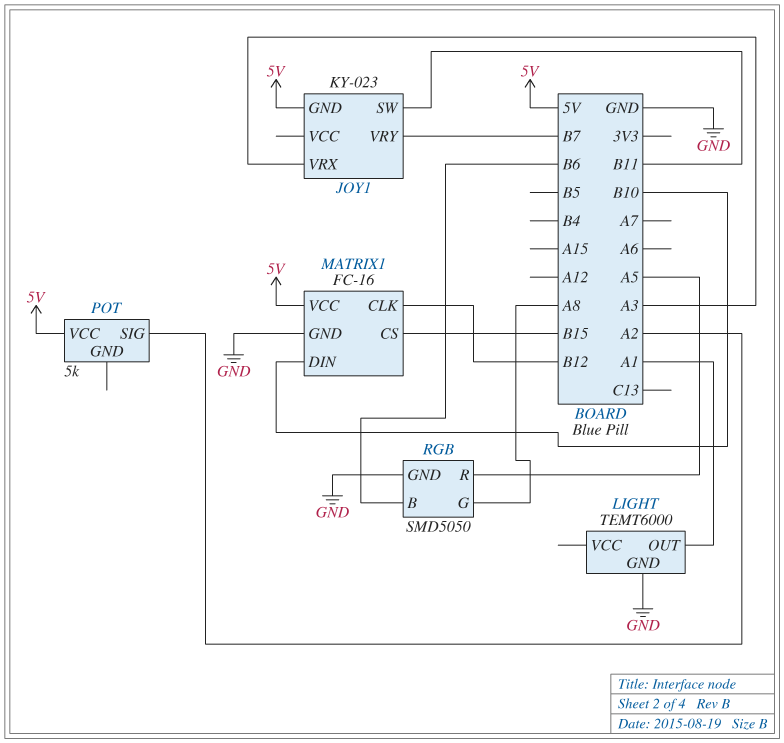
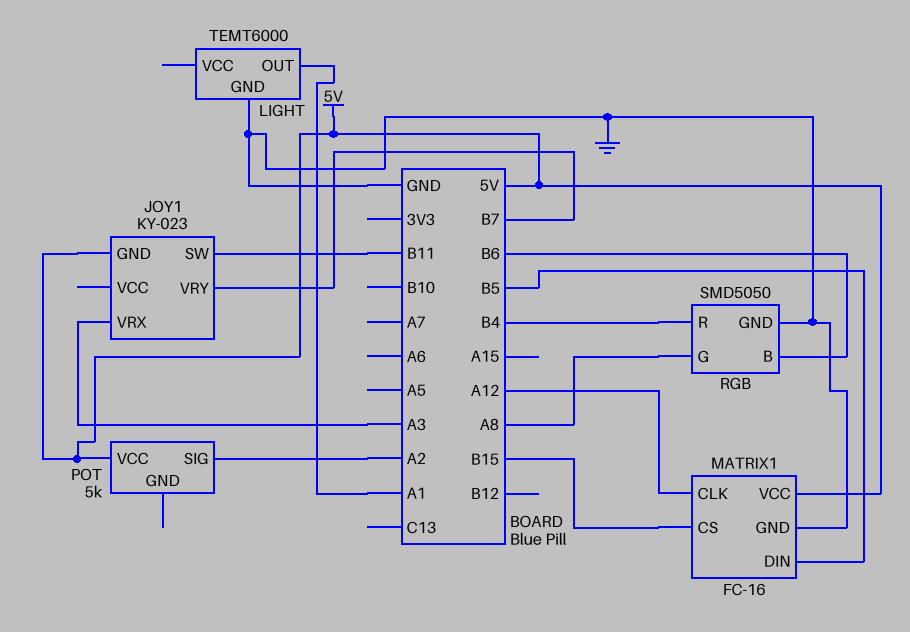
MATRIX1 pin CLK: B12 -> A12
MATRIX1 pin DIN: B10 -> B5
RGB pin R: A5 -> B4

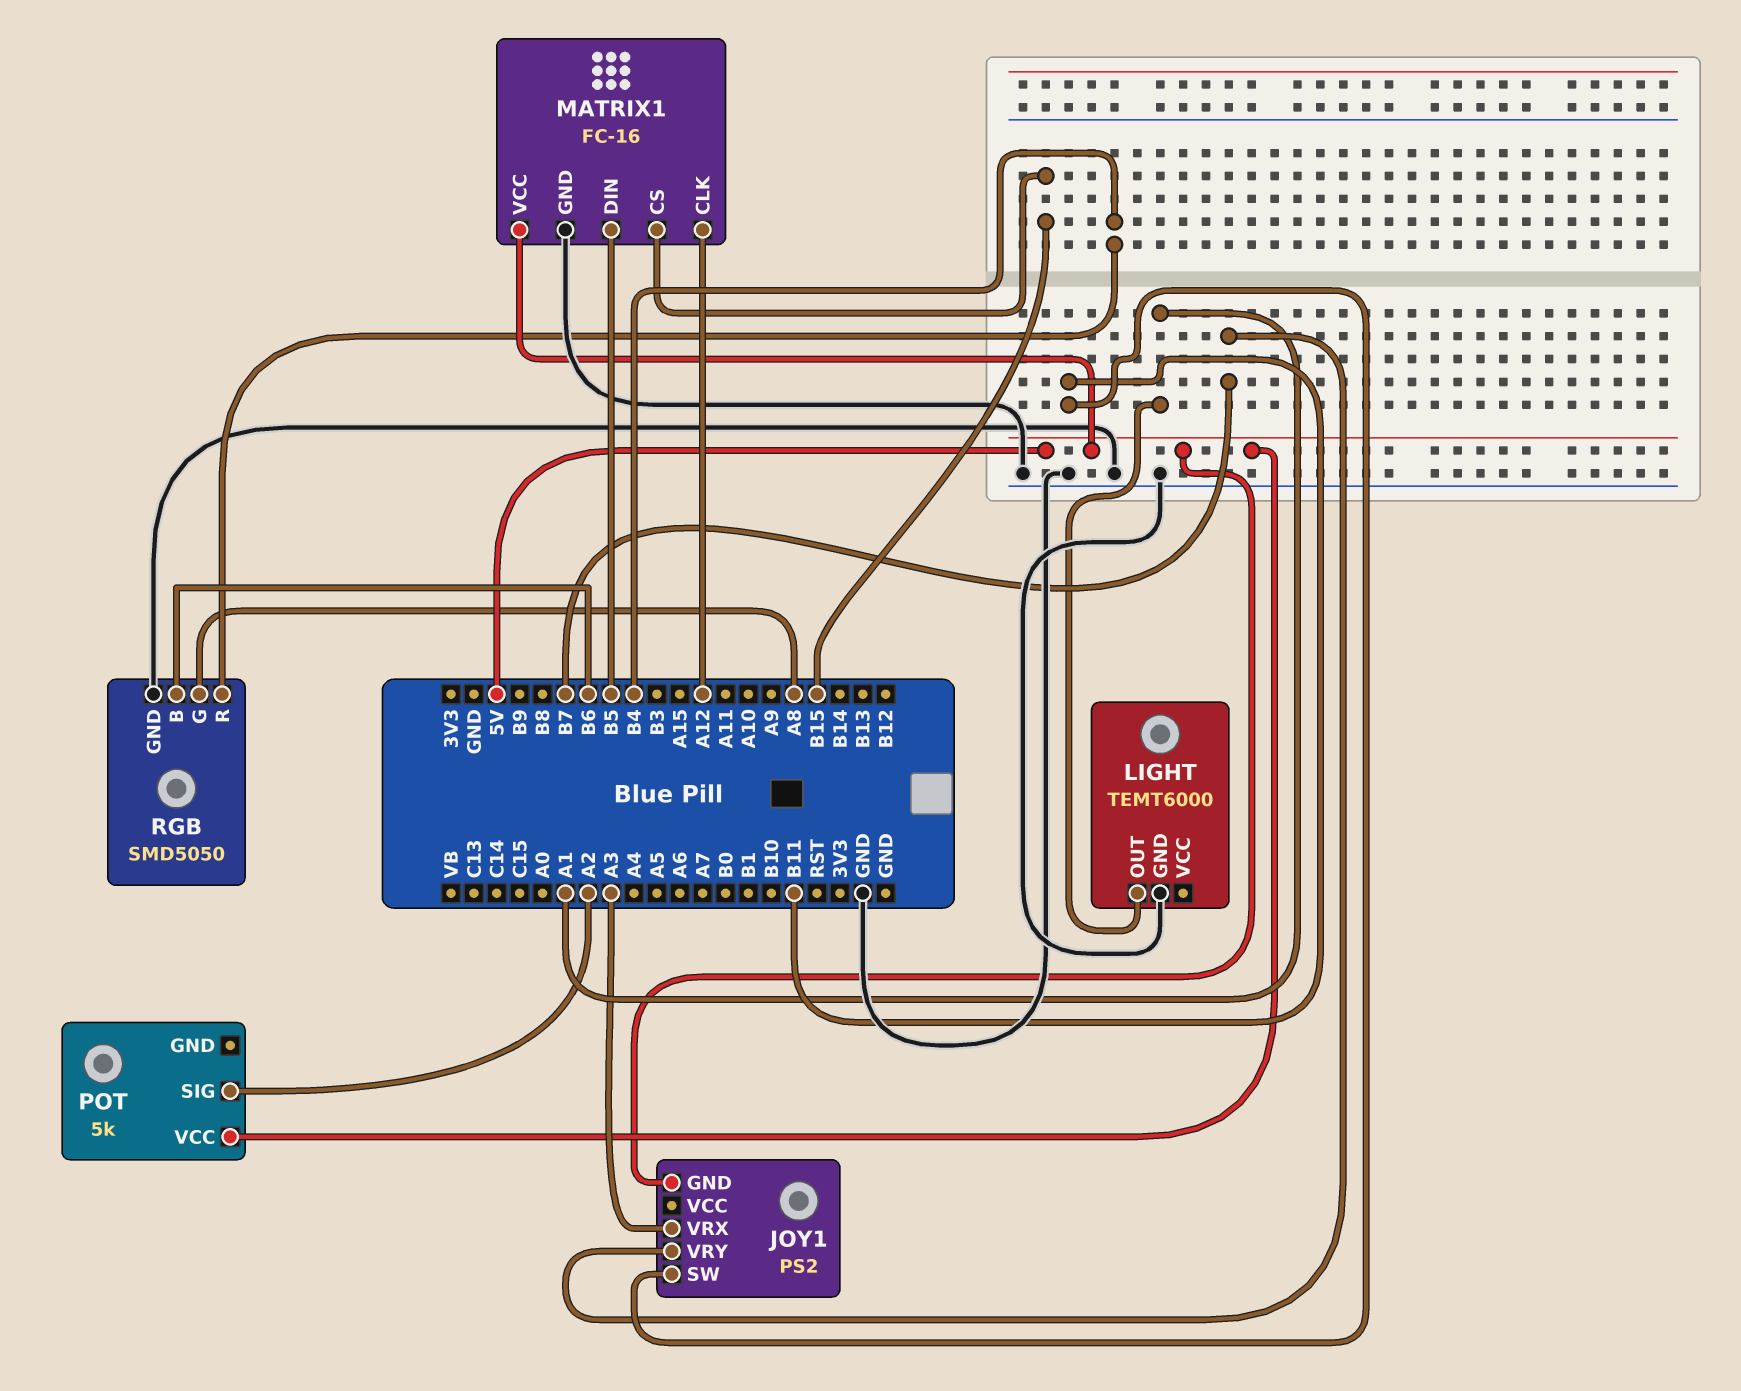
JOY1: KY-023 -> PS2

